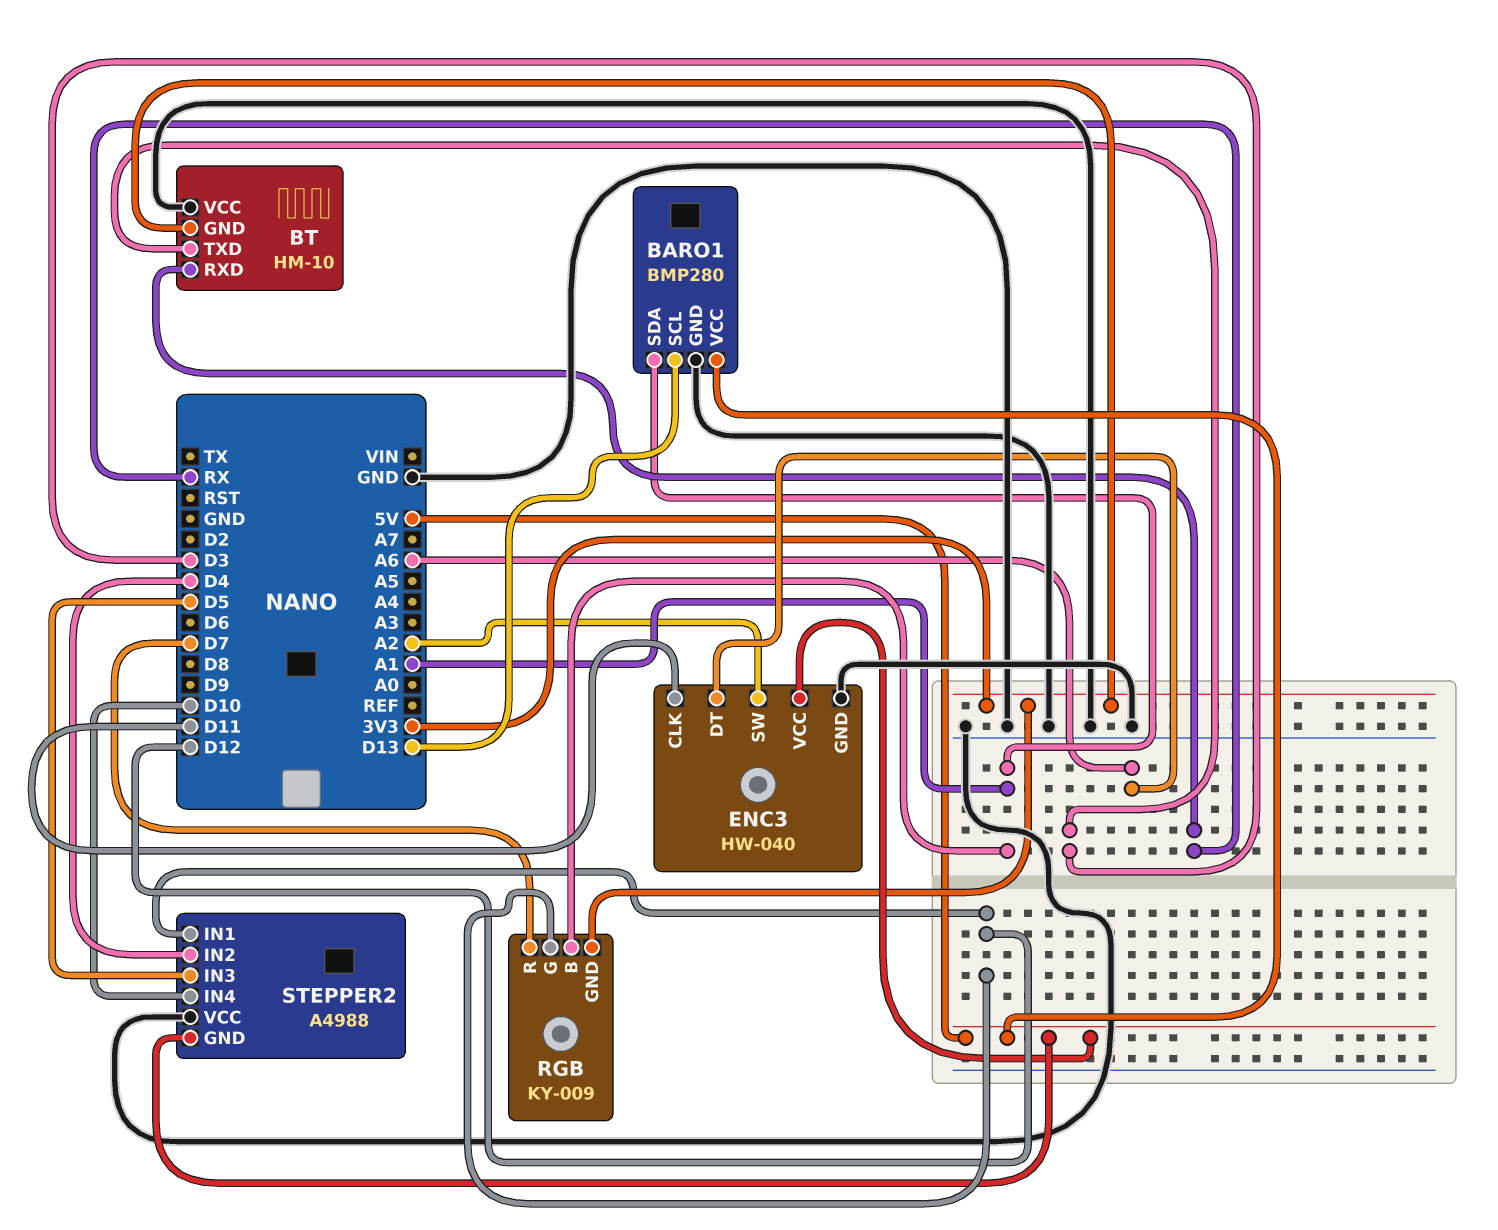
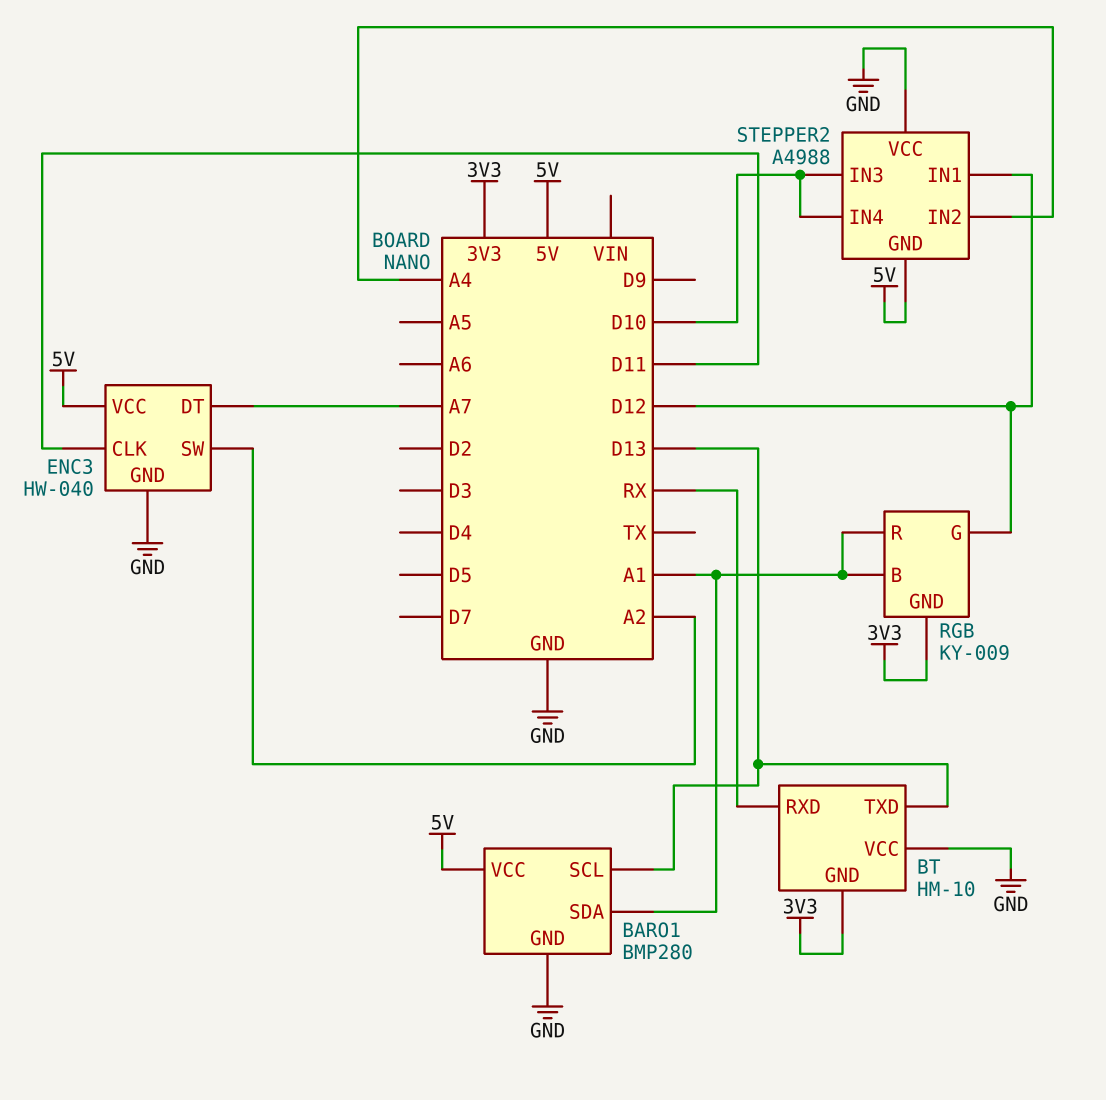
BT pin TXD: D3 -> D13
ENC3 pin DT: A6 -> A7
RGB pin R: D7 -> A1
STEPPER2 pin IN2: D4 -> A4
STEPPER2 pin IN3: D5 -> D10

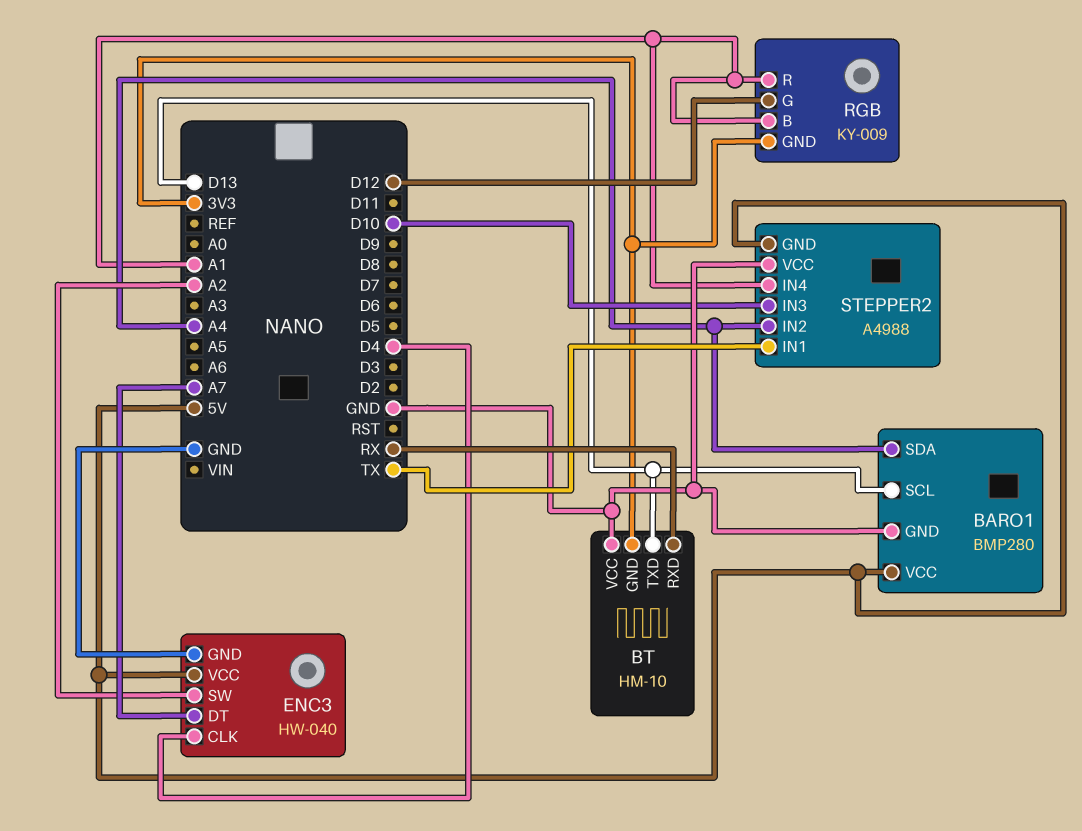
BARO1 pin SDA: A1 -> A4
ENC3 pin CLK: D11 -> D4
STEPPER2 pin IN1: D12 -> TX
STEPPER2 pin IN4: D10 -> A1

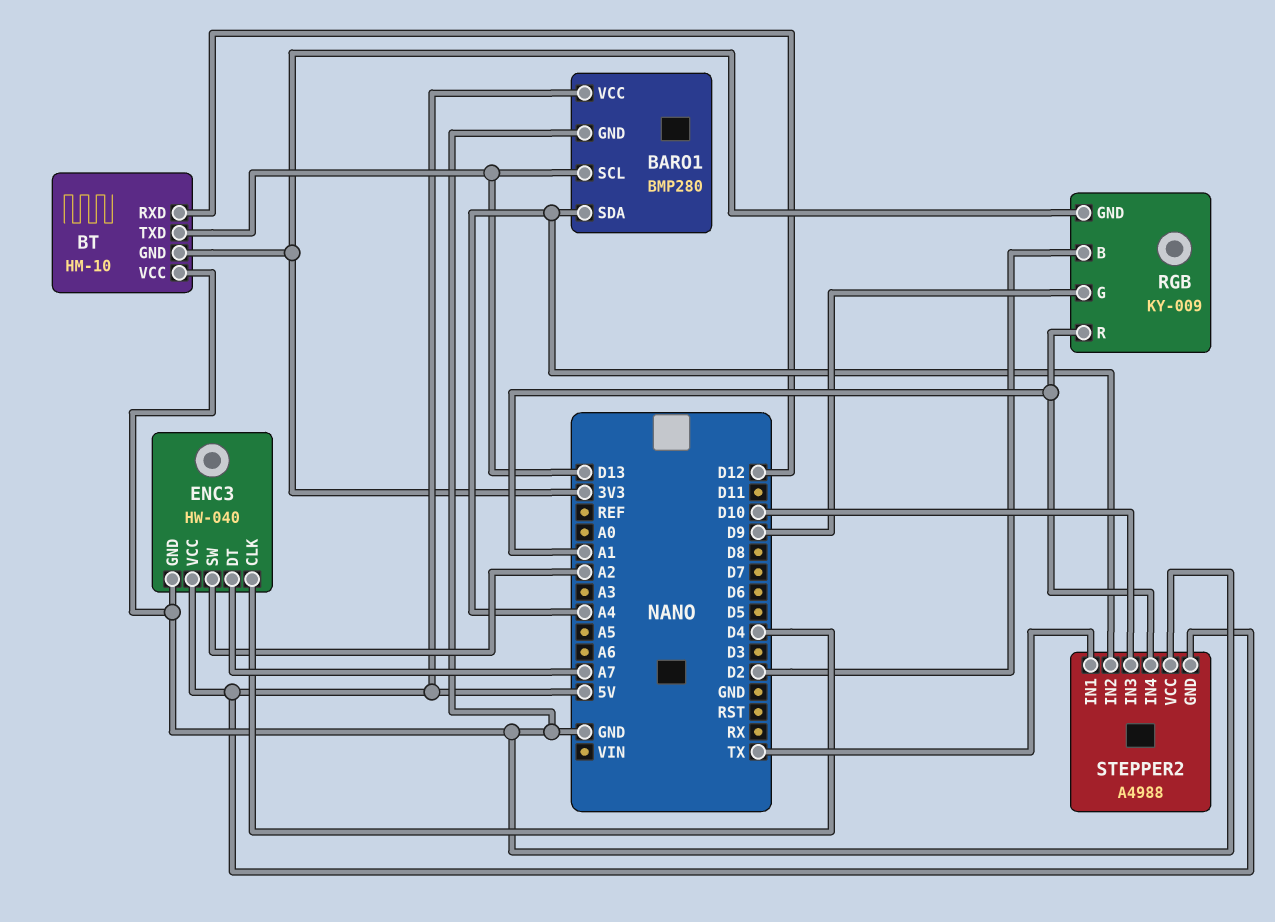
BT pin RXD: RX -> D12
RGB pin B: A1 -> D2
RGB pin G: D12 -> D9

